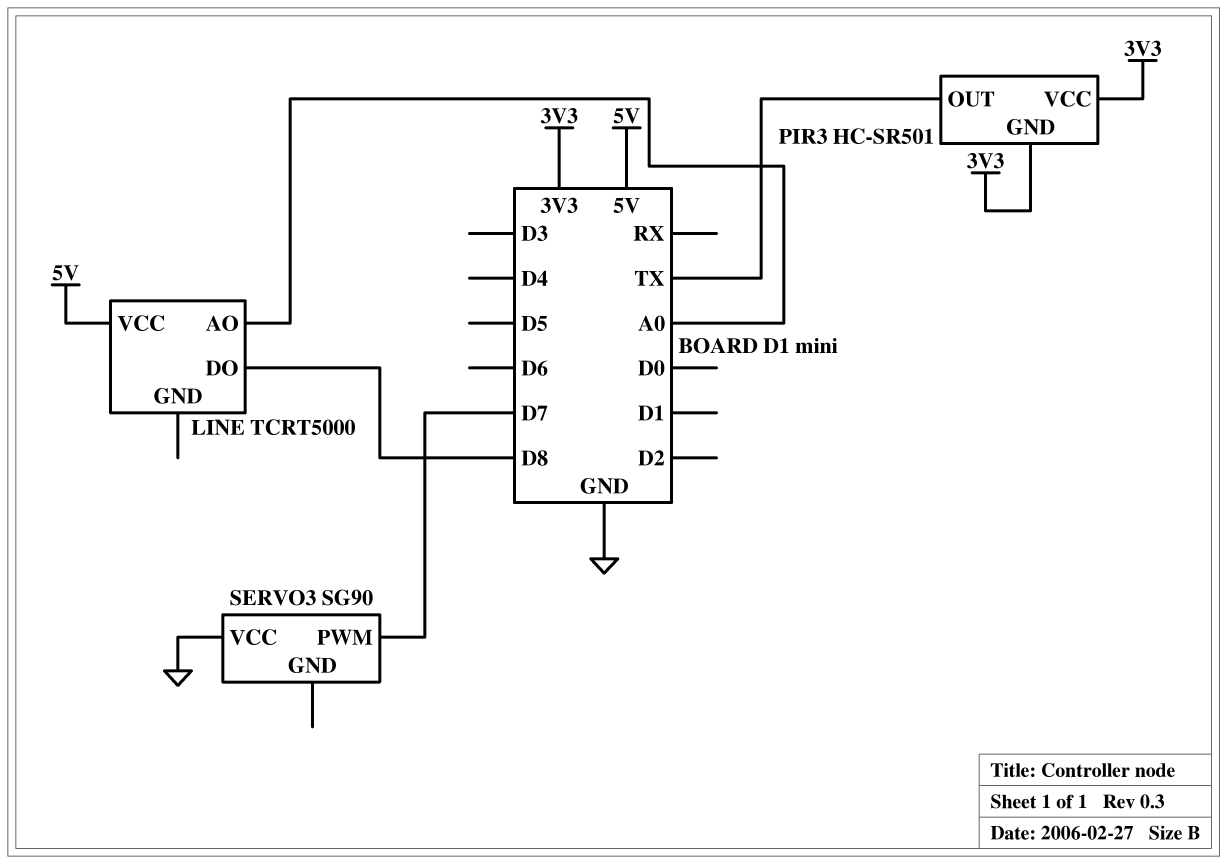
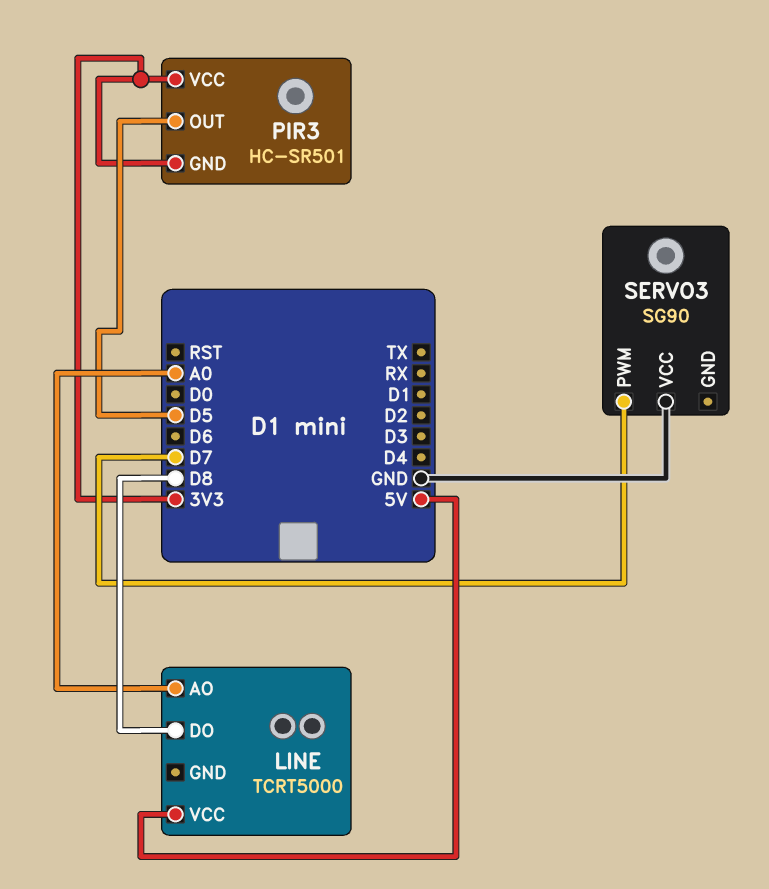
PIR3 pin OUT: TX -> D5

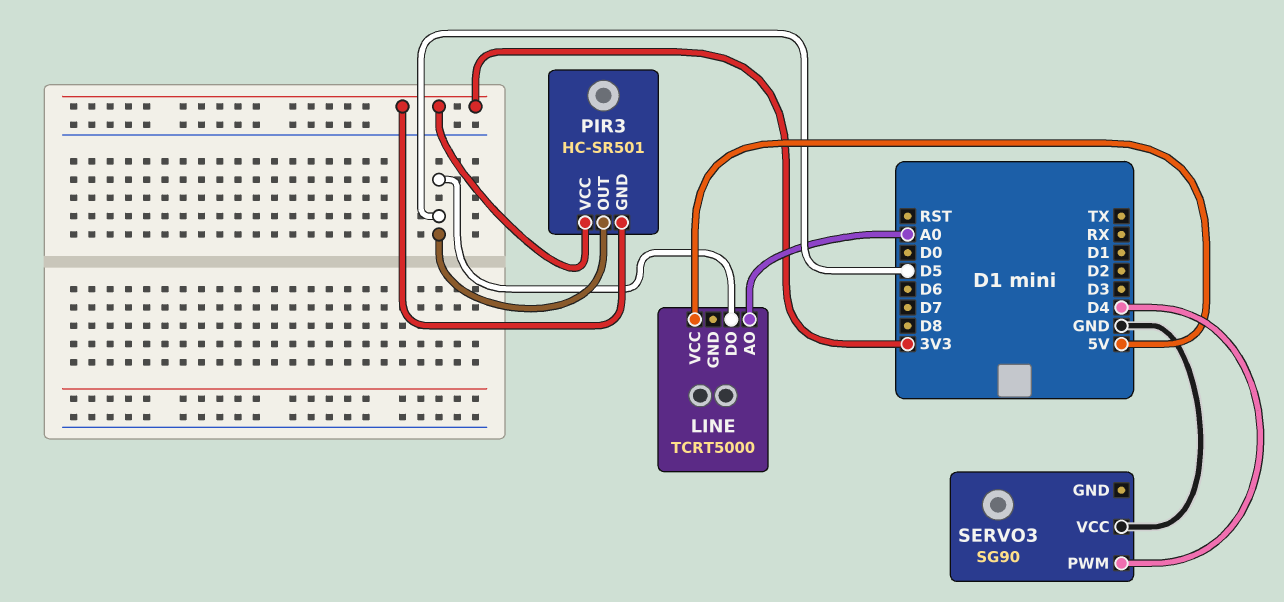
LINE pin DO: D8 -> D5
SERVO3 pin PWM: D7 -> D4

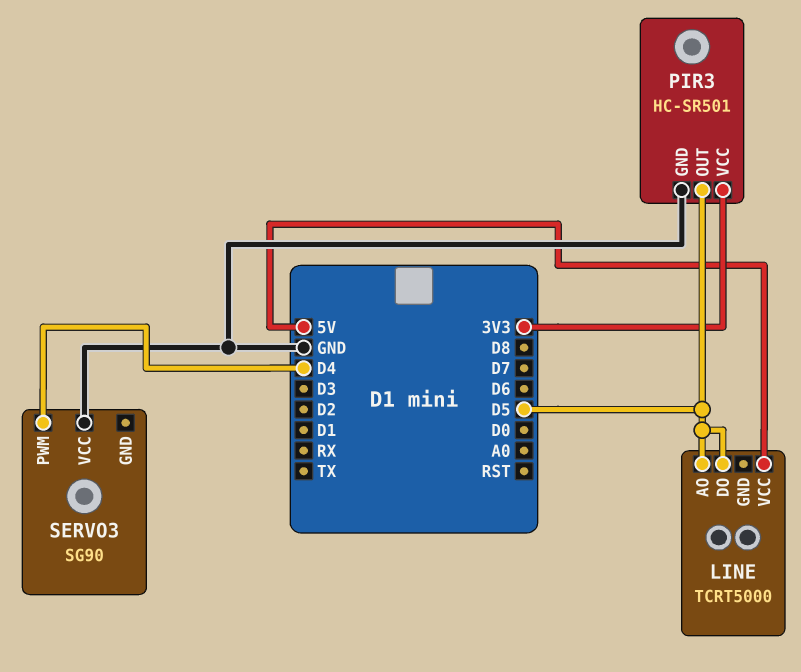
LINE pin AO: A0 -> D5
PIR3 pin GND: 3V3 -> GND

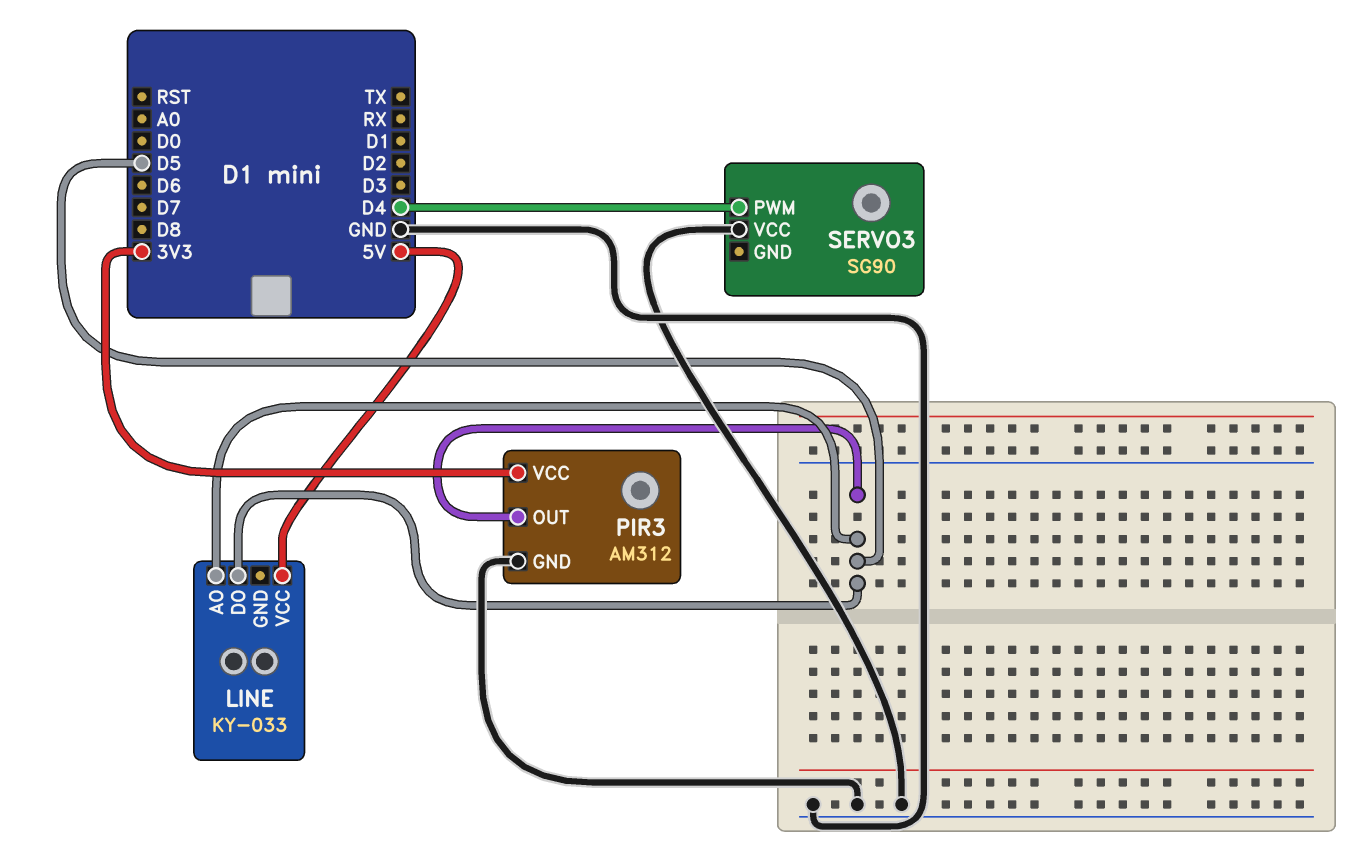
LINE: TCRT5000 -> KY-033
PIR3: HC-SR501 -> AM312

